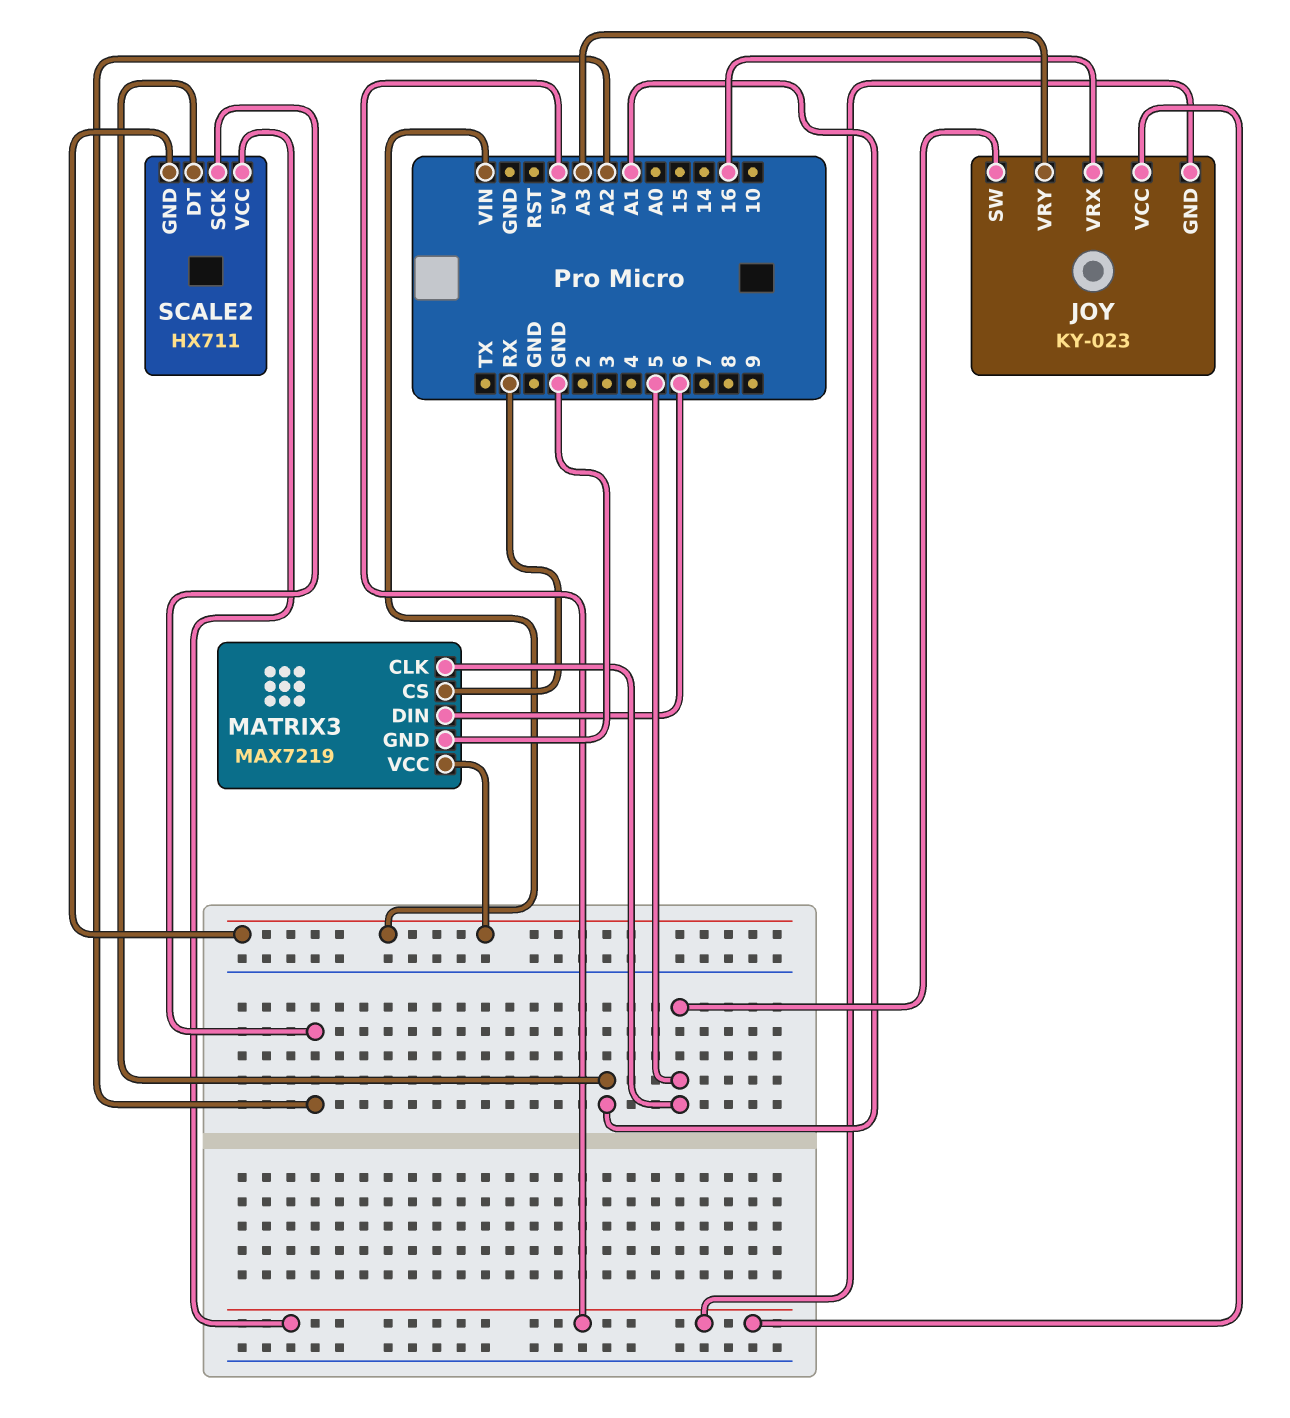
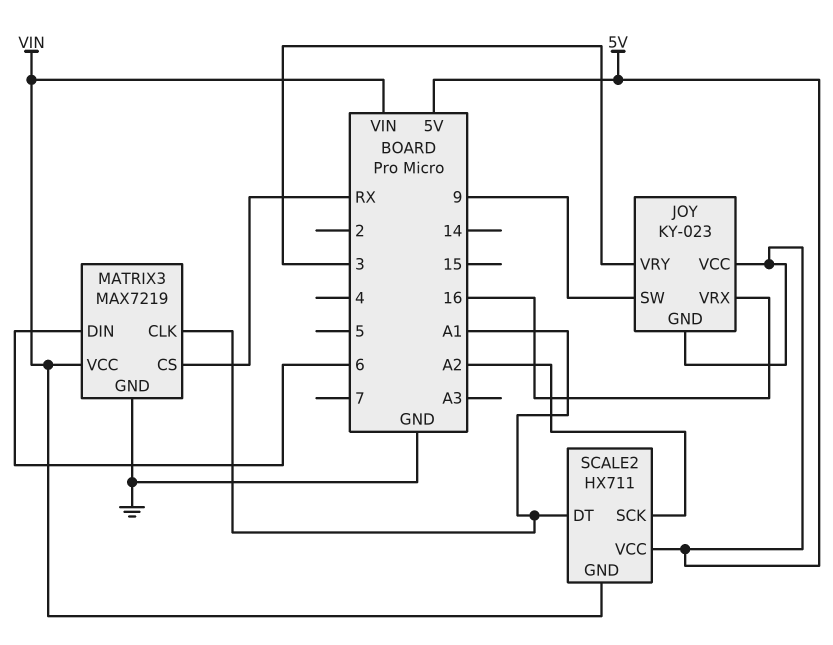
JOY pin SW: 5 -> 9
JOY pin VRY: A3 -> 3
MATRIX3 pin CLK: 5 -> A1

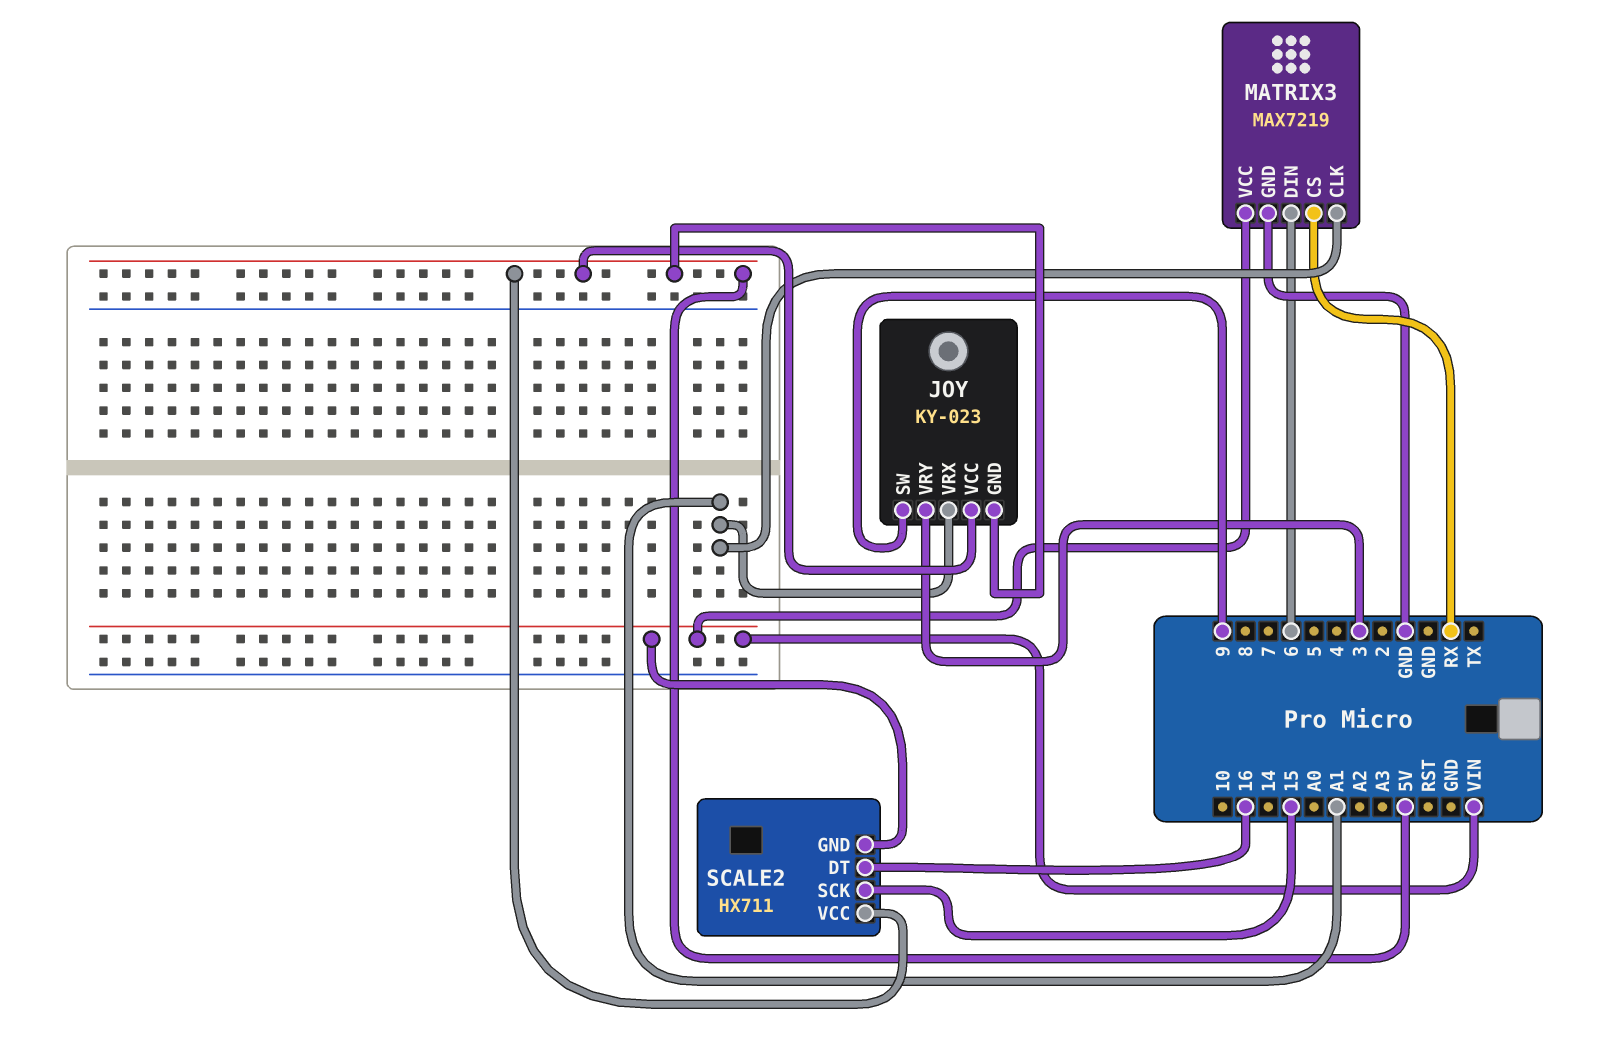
JOY pin VRX: 16 -> A1
SCALE2 pin DT: A1 -> 16
SCALE2 pin SCK: A2 -> 15

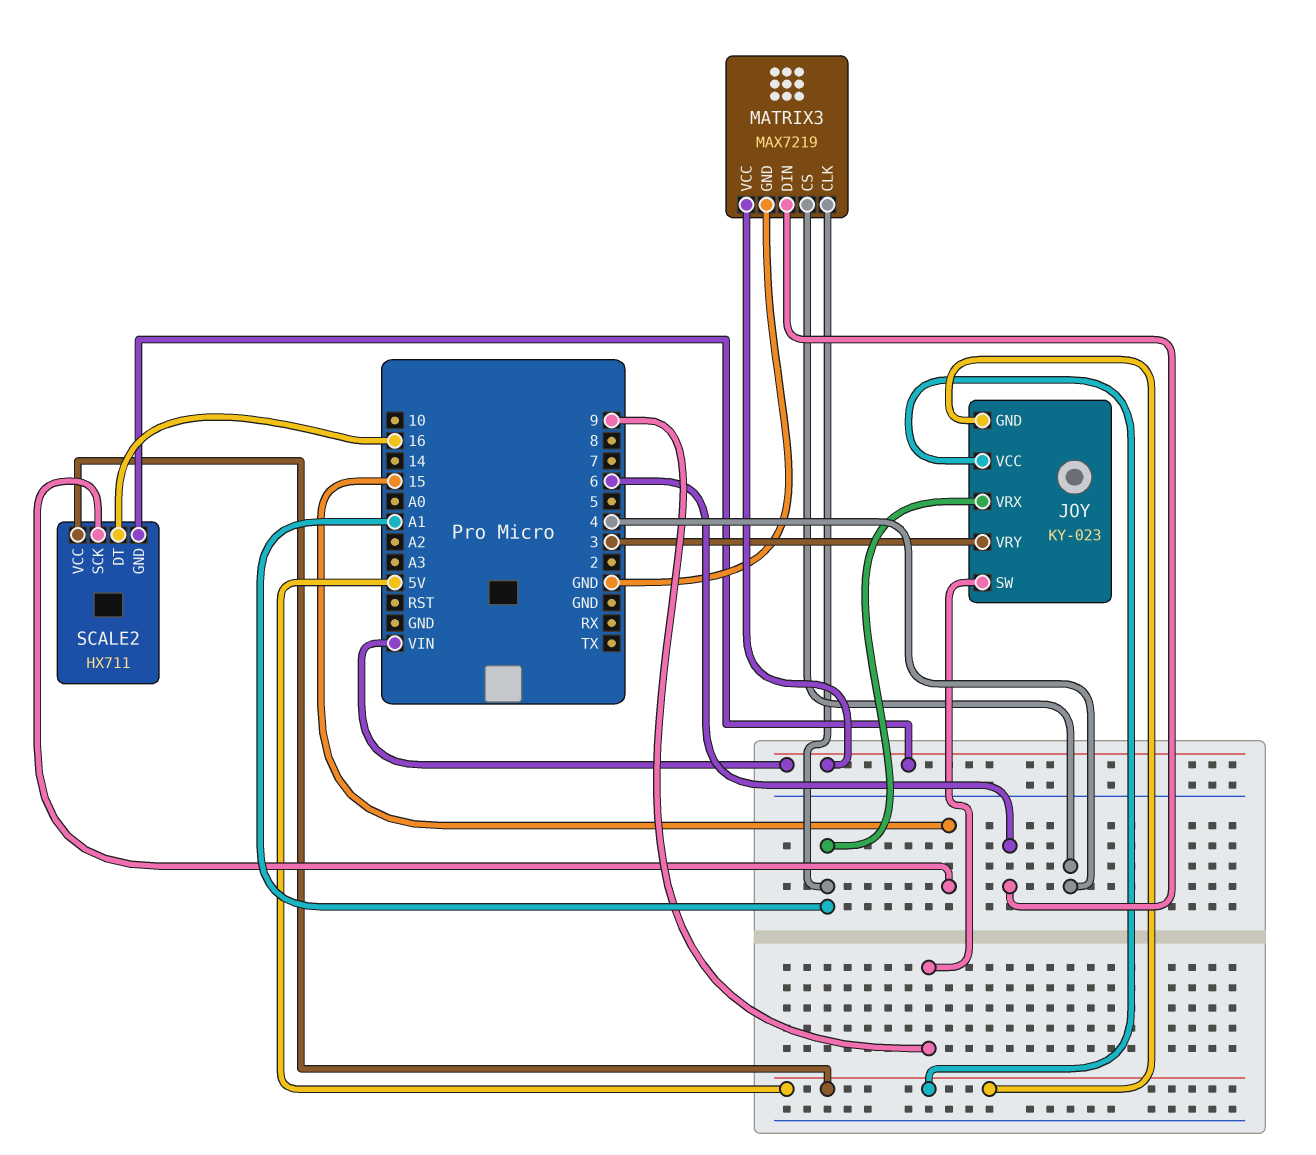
MATRIX3 pin CS: RX -> 4

